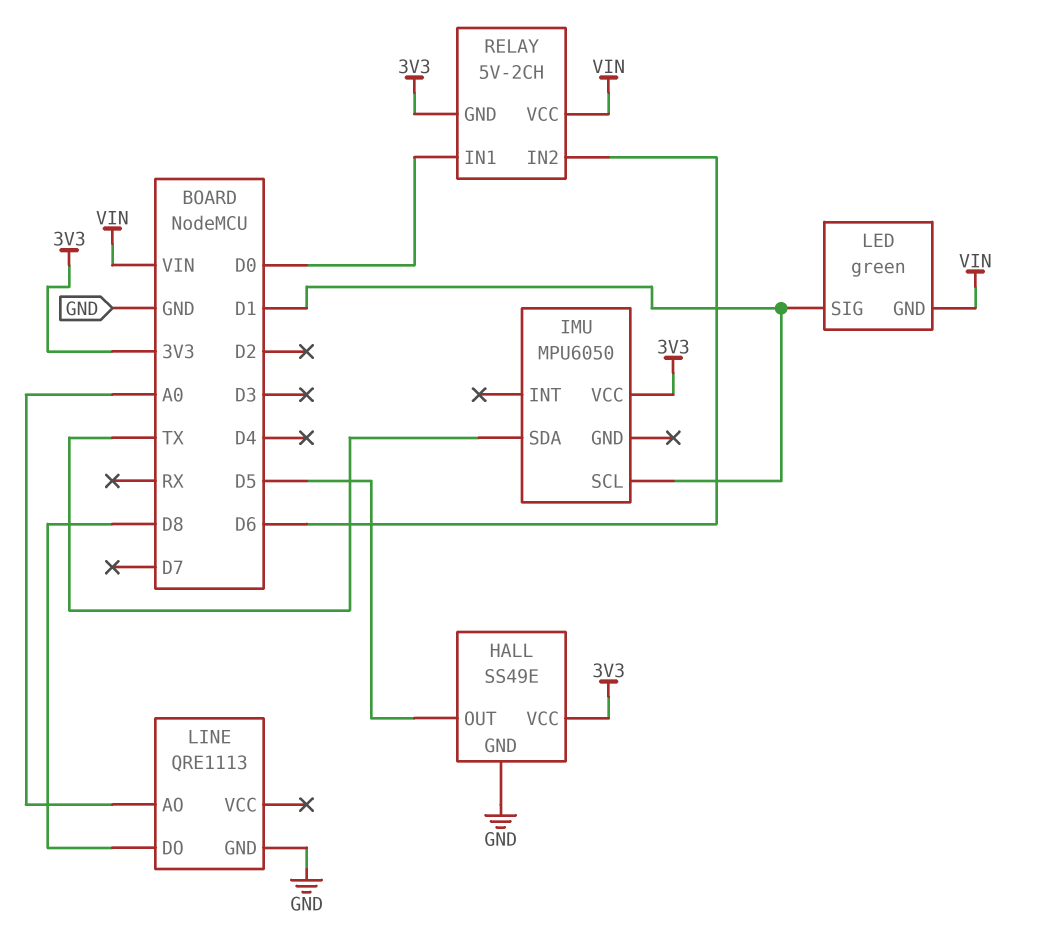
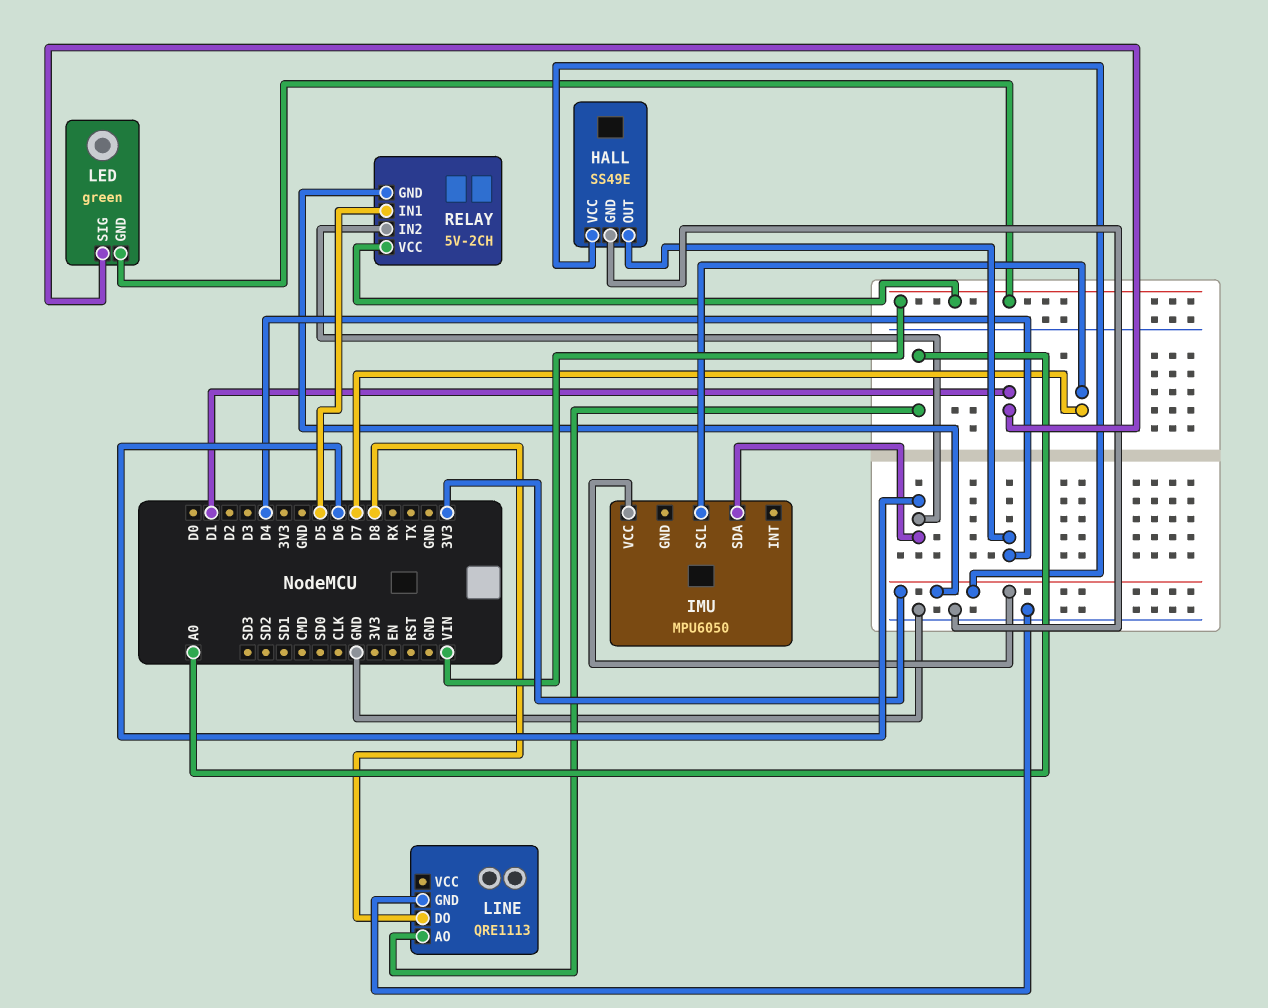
HALL pin OUT: D5 -> D4
IMU pin SCL: D1 -> D7
IMU pin SDA: TX -> D6
RELAY pin IN1: D0 -> D5

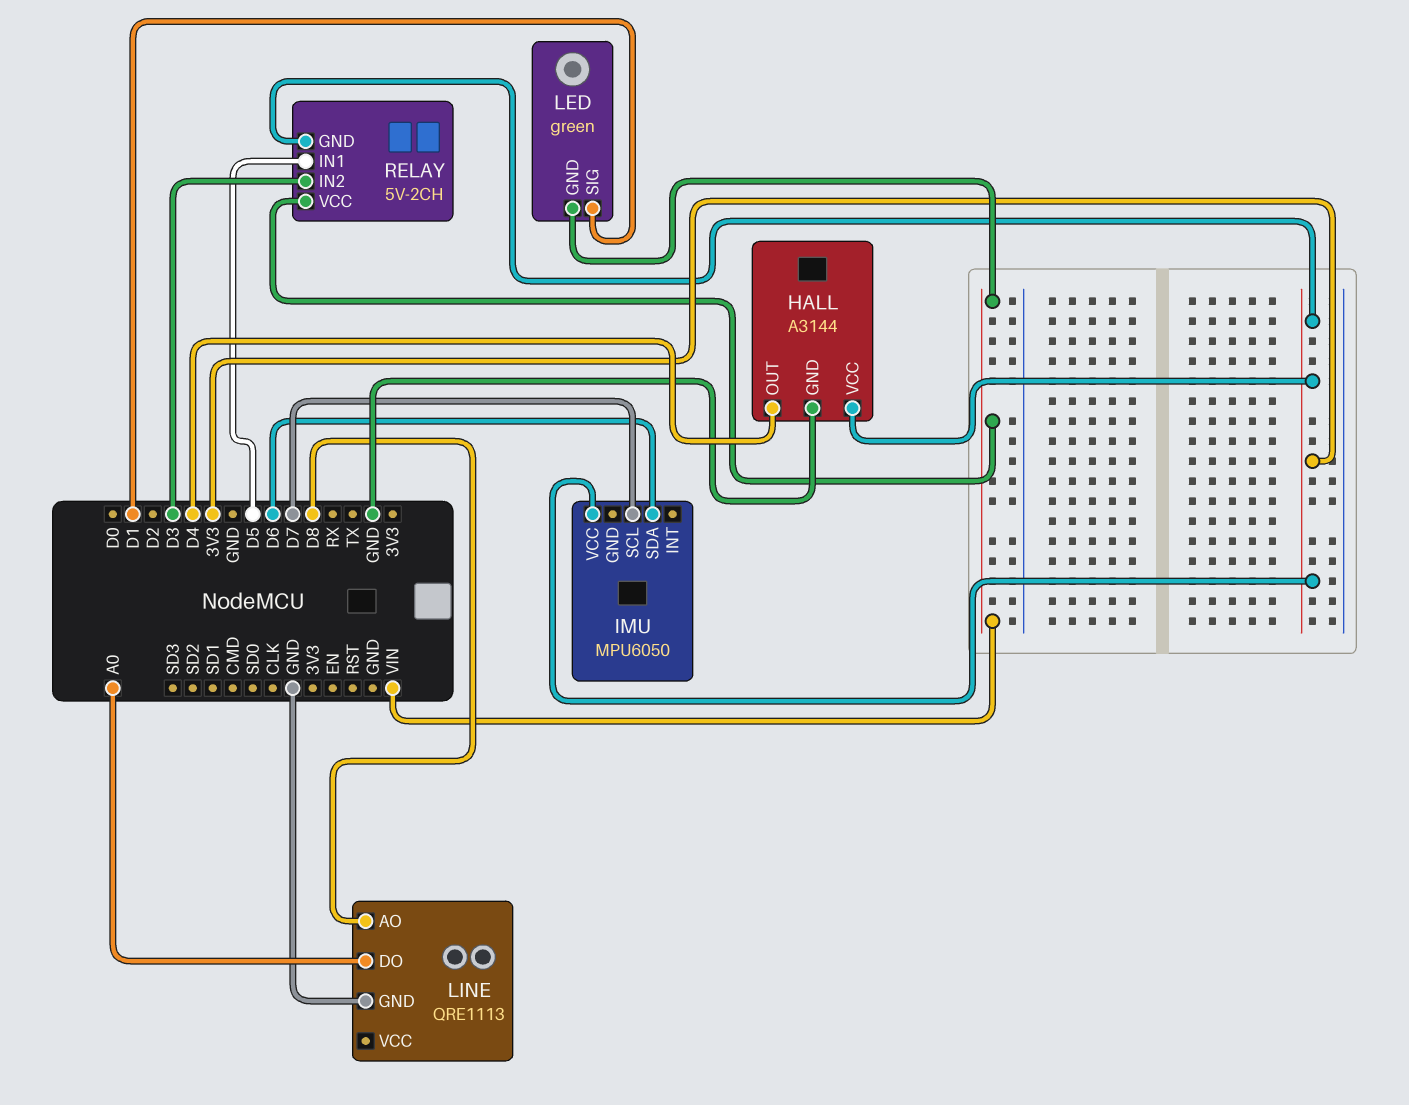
HALL: SS49E -> A3144
LINE pin AO: A0 -> D8
LINE pin DO: D8 -> A0
RELAY pin IN2: D6 -> D3

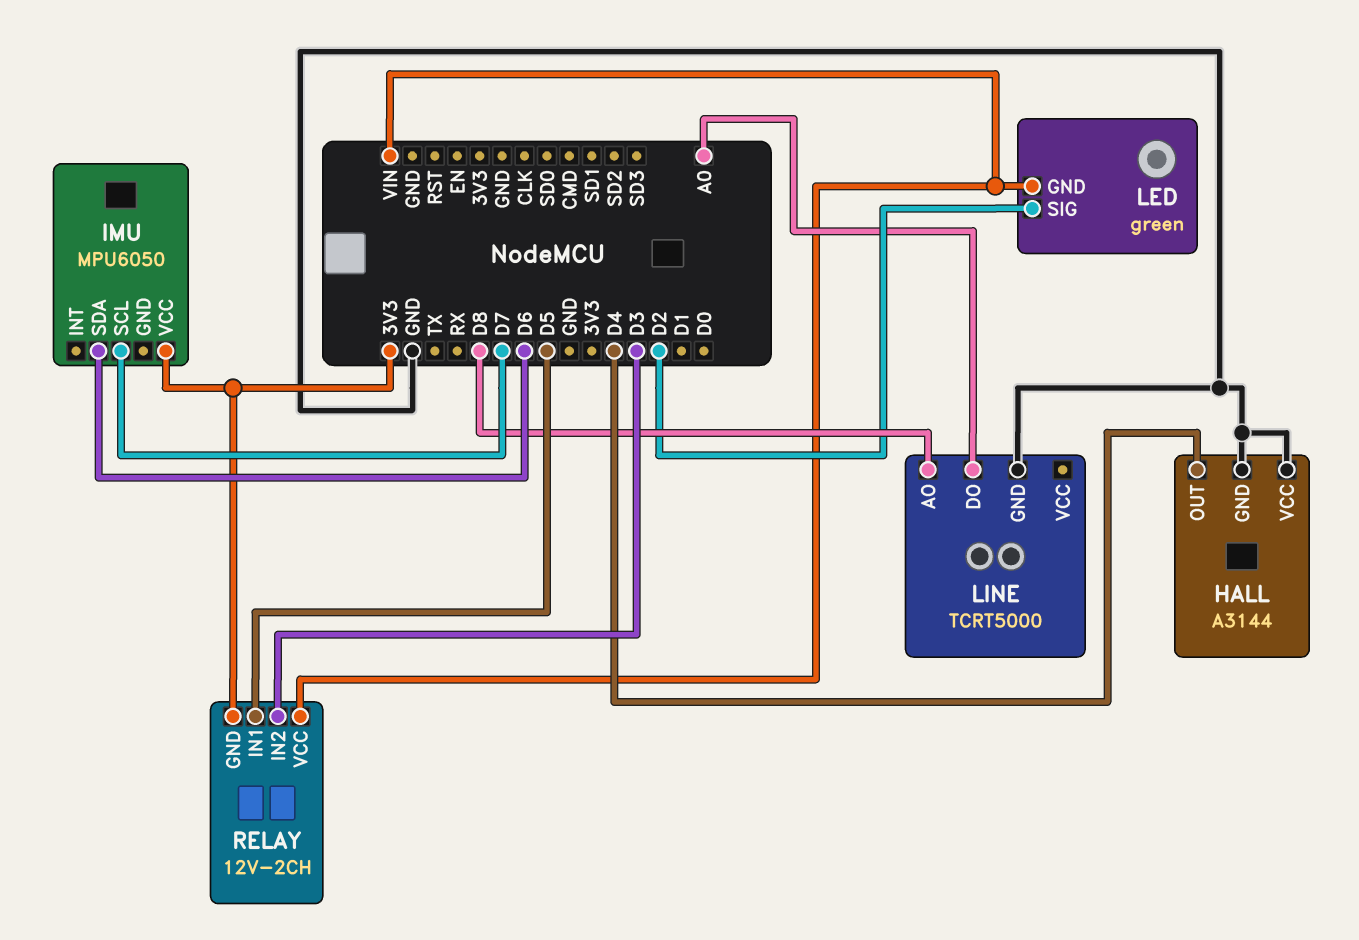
HALL pin VCC: 3V3 -> GND
LED pin SIG: D1 -> D2
LINE: QRE1113 -> TCRT5000
RELAY: 5V-2CH -> 12V-2CH

